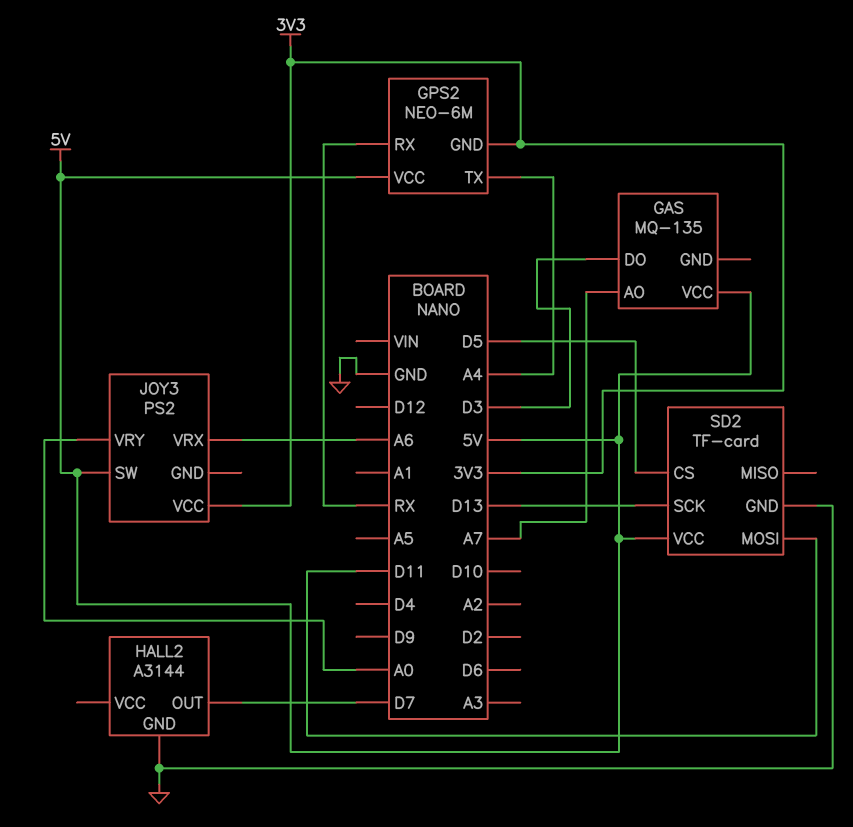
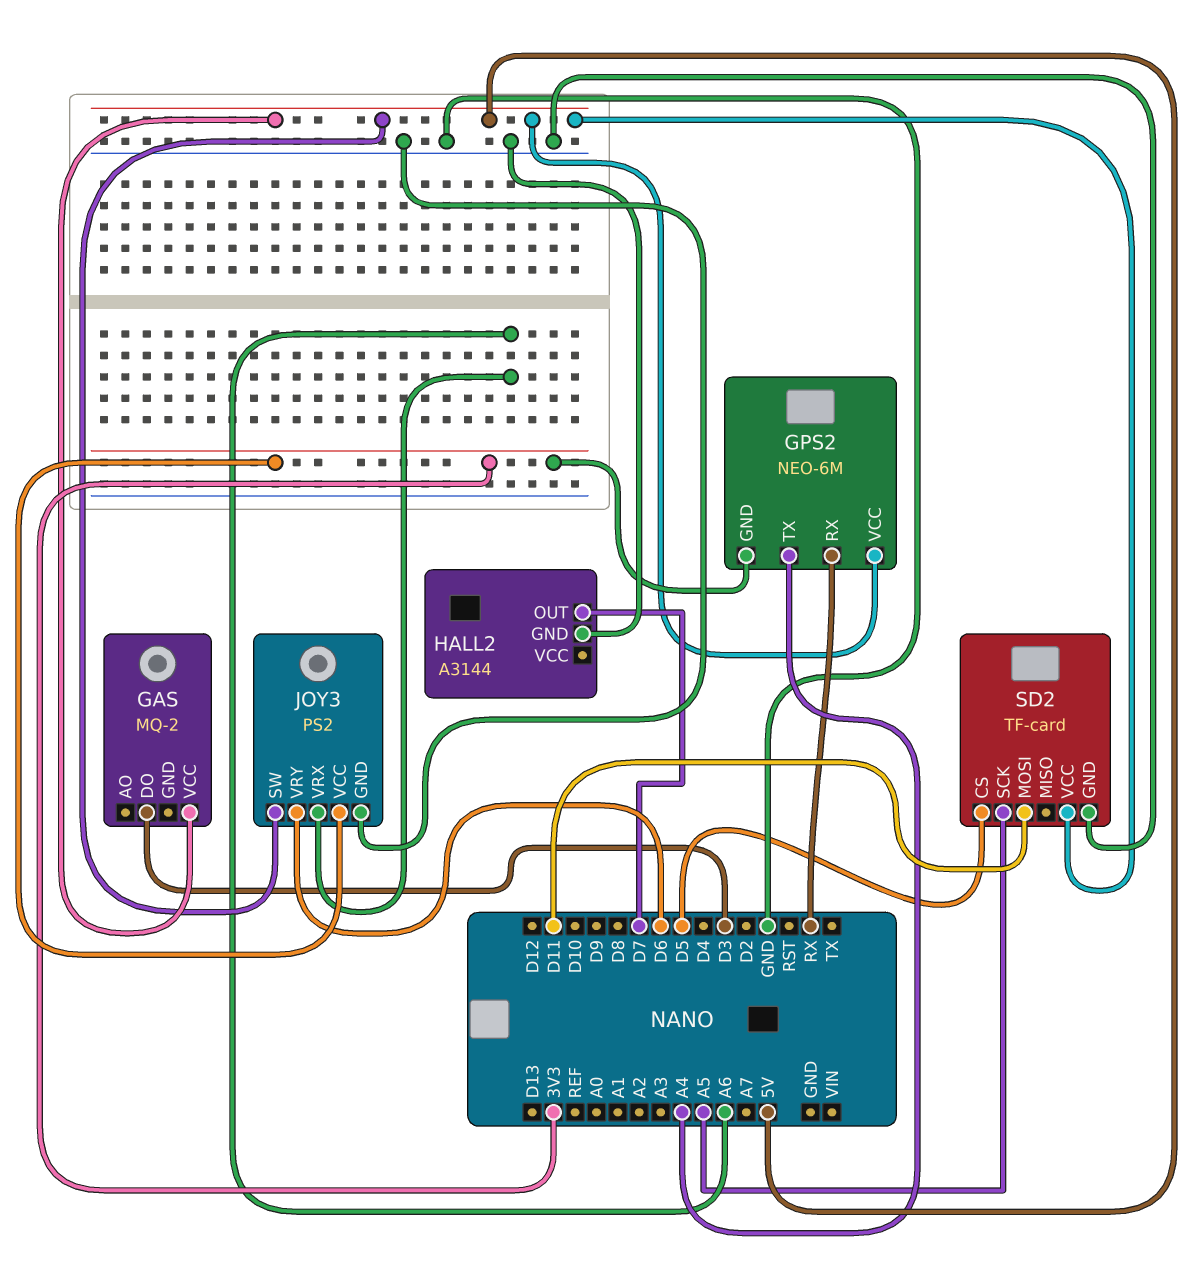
GAS: MQ-135 -> MQ-2
GAS pin AO: A7 -> none
JOY3 pin GND: none -> GND
JOY3 pin VRY: A0 -> D6
SD2 pin SCK: D13 -> A5

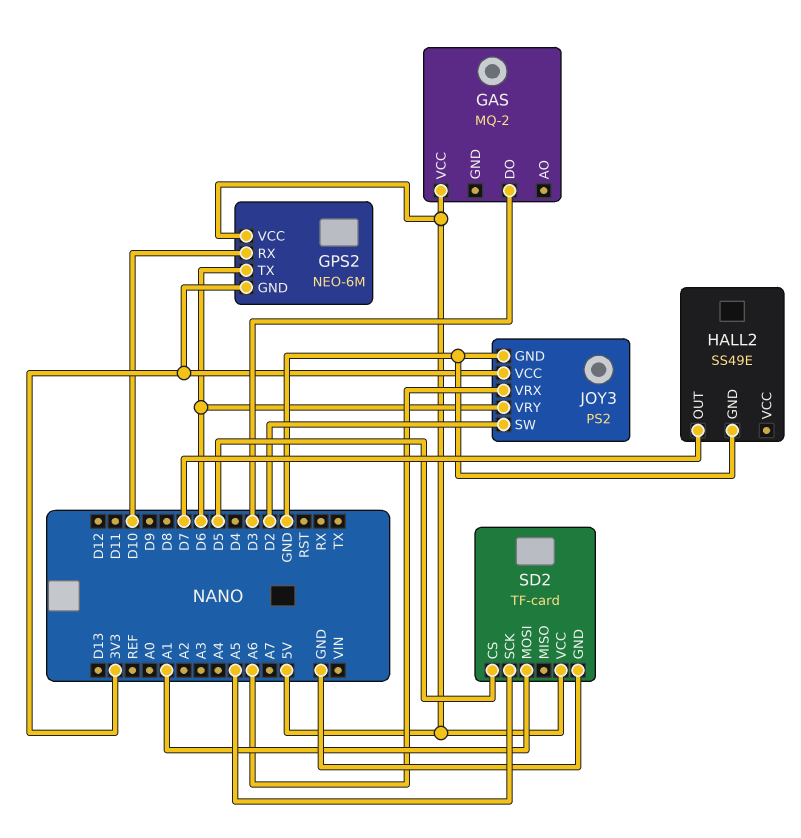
GPS2 pin RX: RX -> D10
GPS2 pin TX: A4 -> D6
HALL2: A3144 -> SS49E
JOY3 pin SW: 5V -> D2
SD2 pin MOSI: D11 -> A1

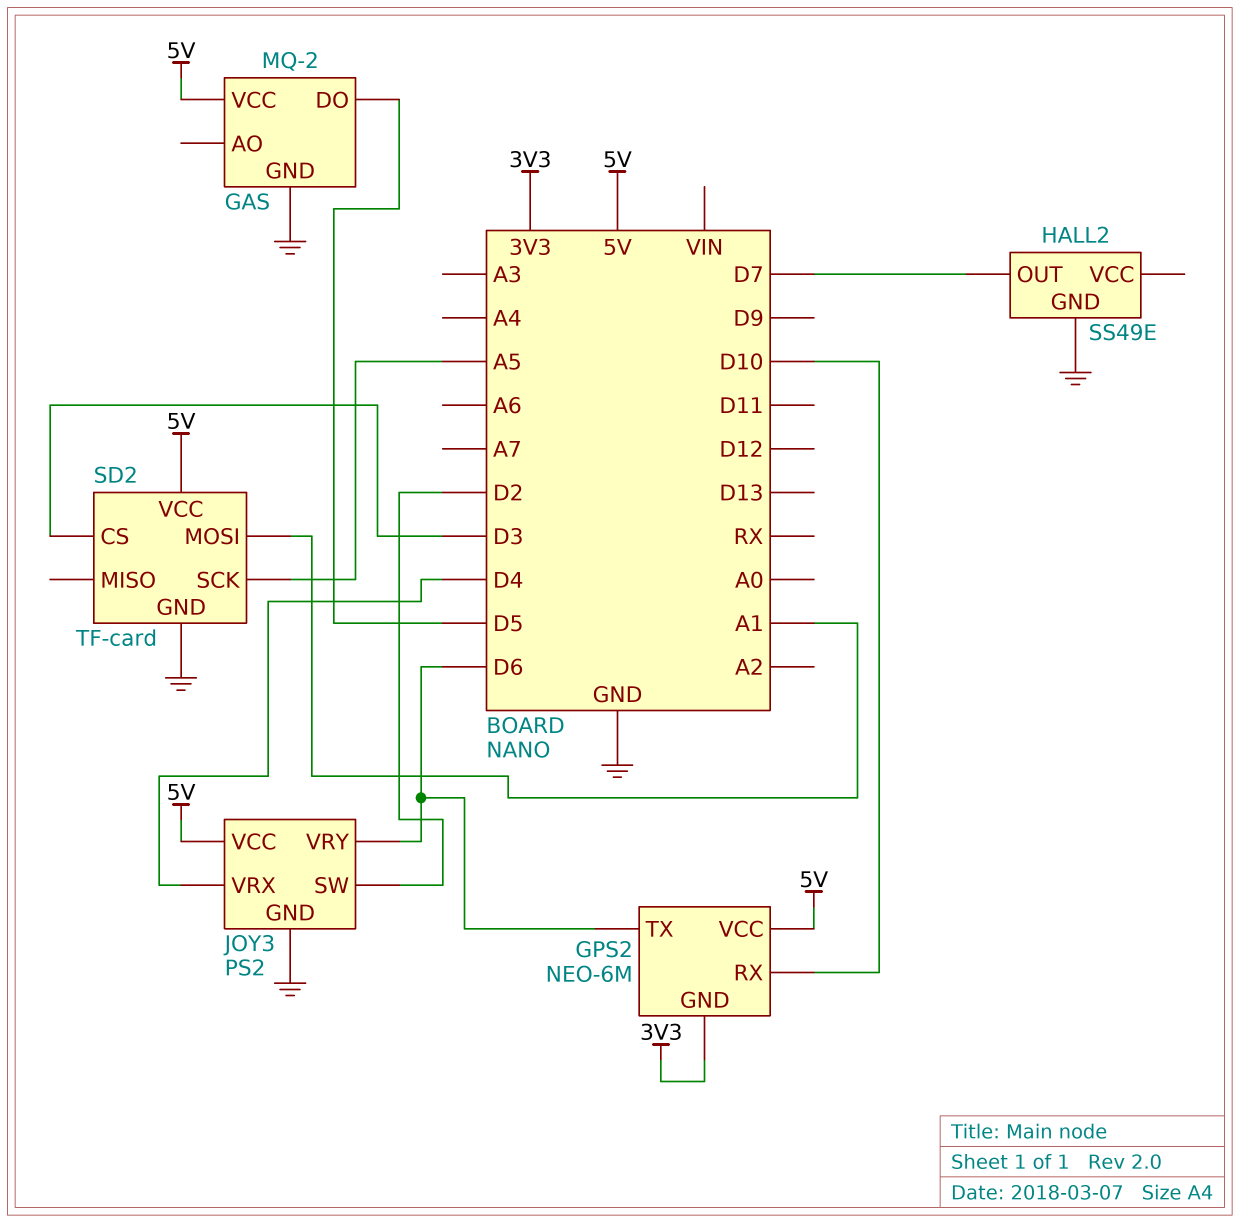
GAS pin DO: D3 -> D5
GAS pin GND: none -> GND
JOY3 pin VCC: 3V3 -> 5V
JOY3 pin VRX: A6 -> D4
SD2 pin CS: D5 -> D3

